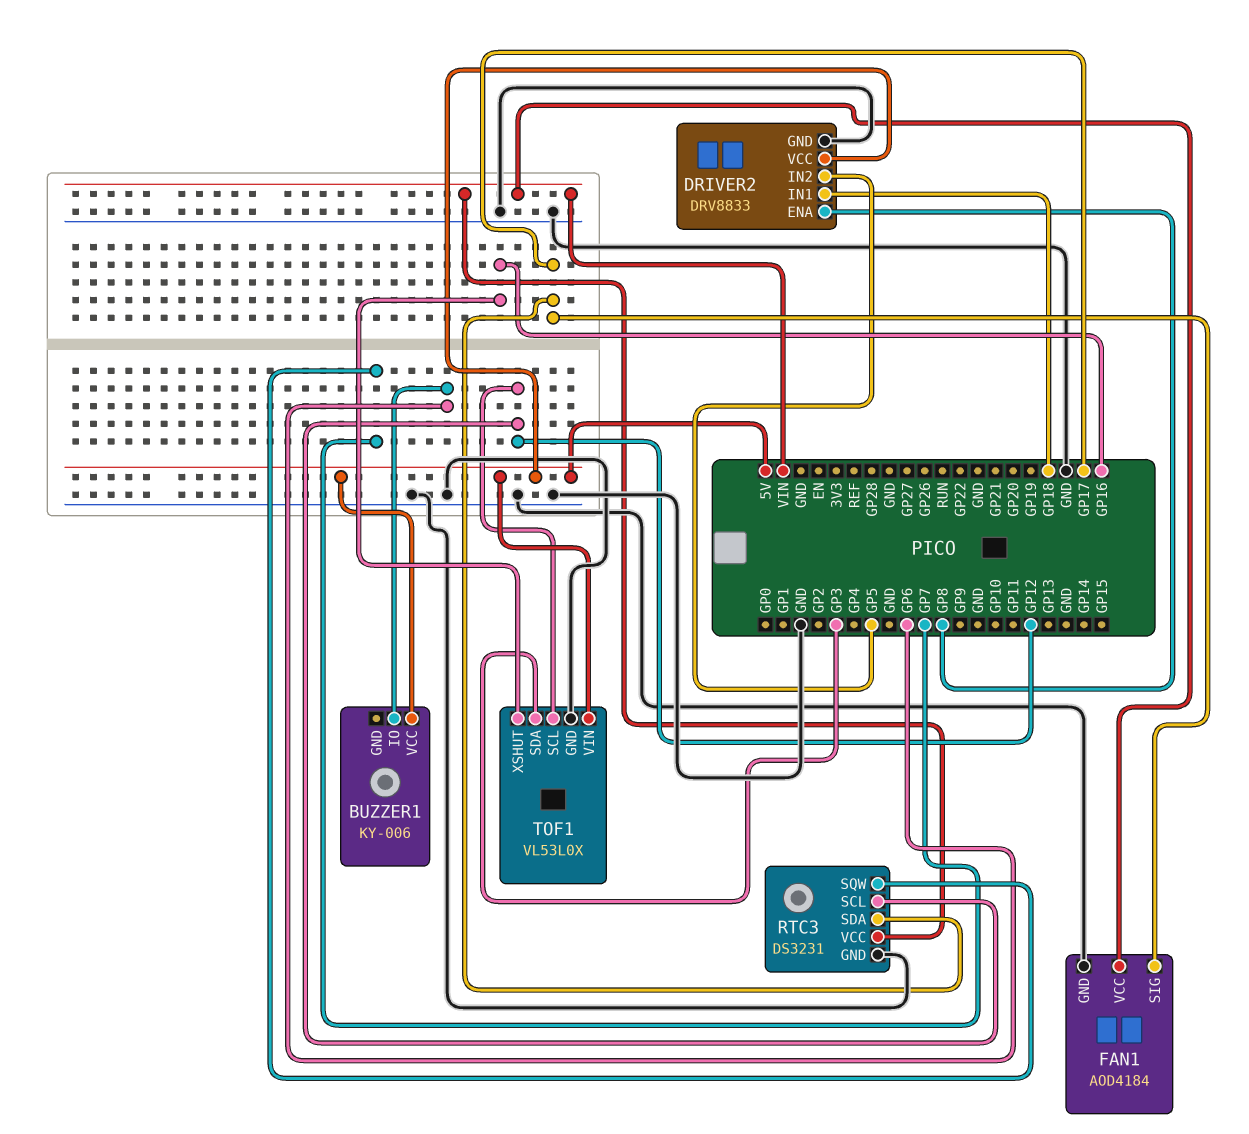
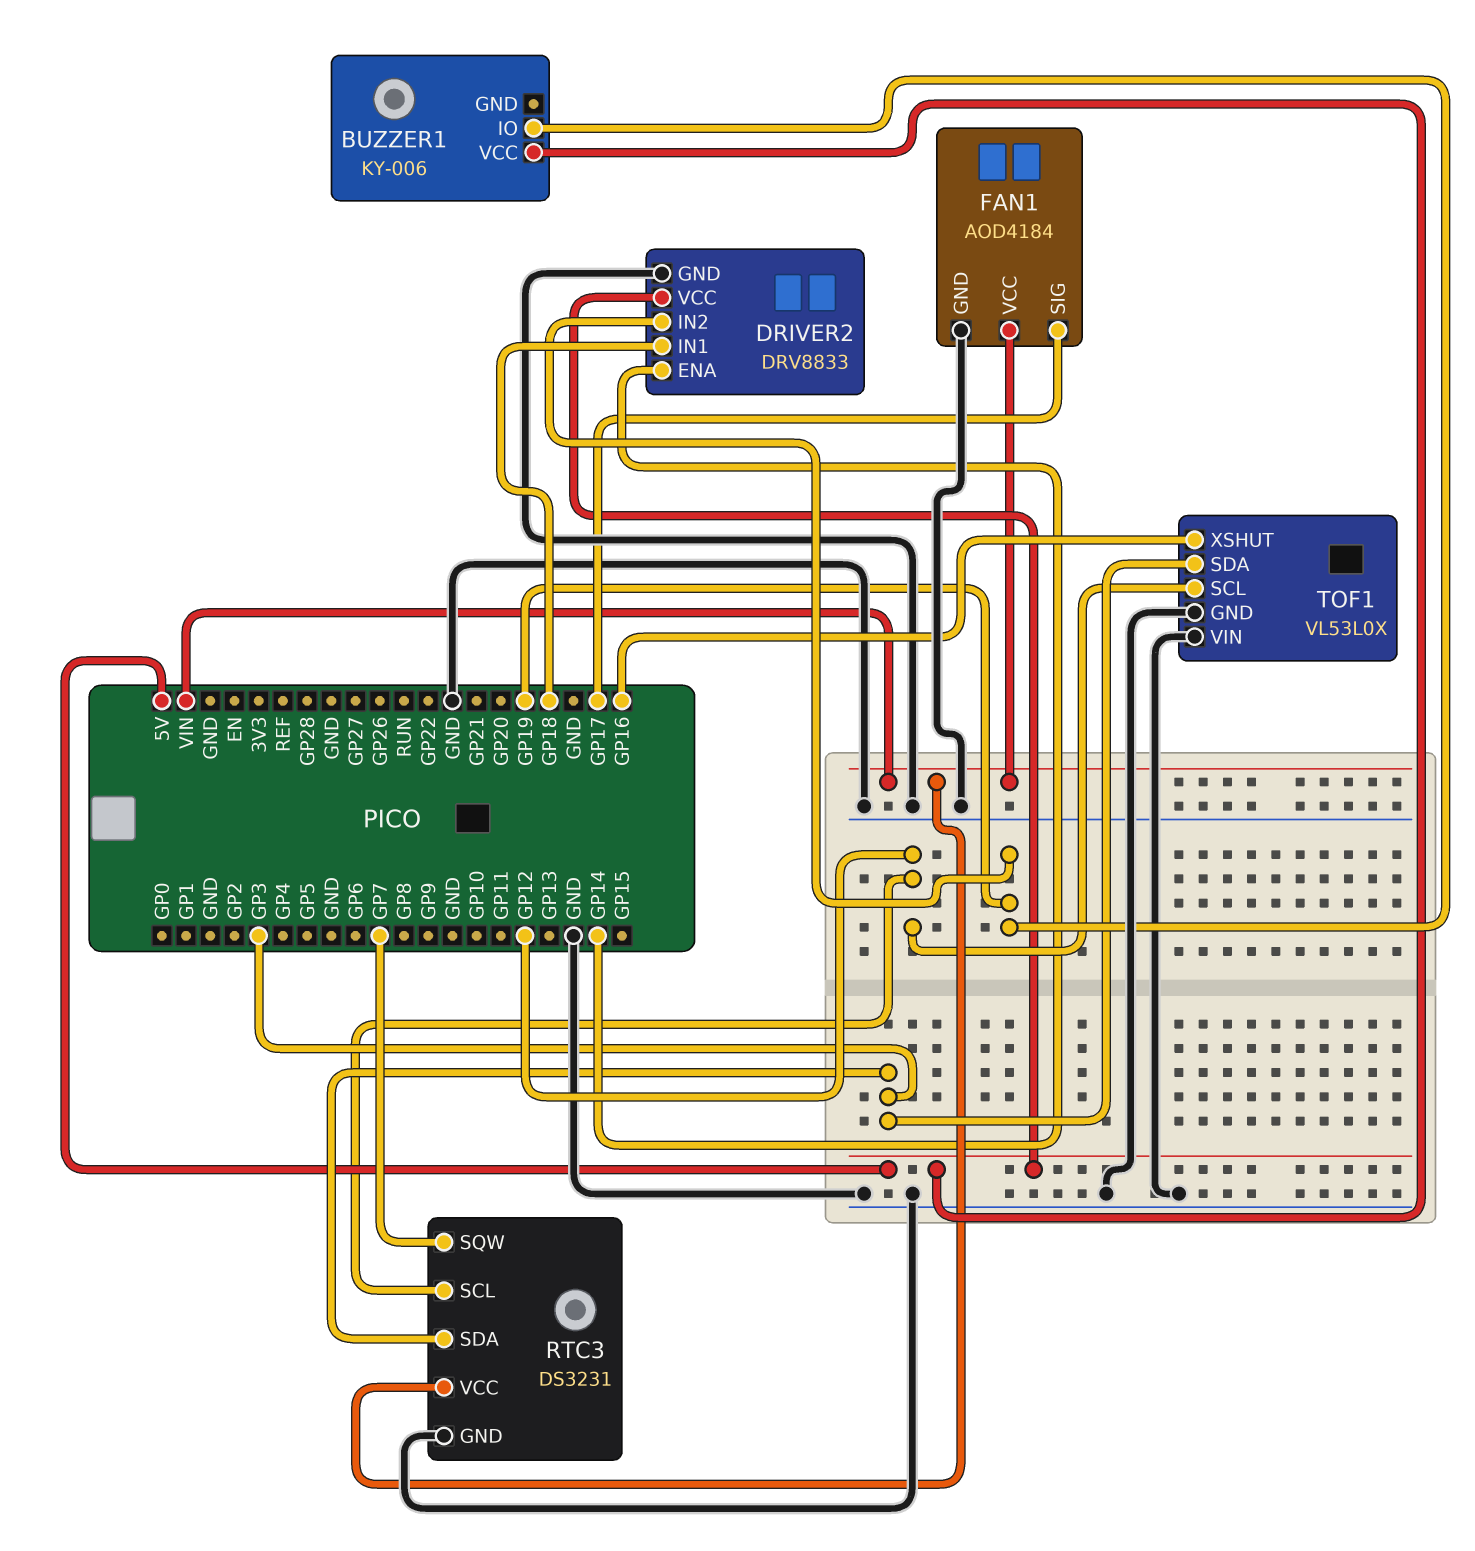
BUZZER1 pin IO: GP6 -> GP19
DRIVER2 pin ENA: GP8 -> GP14
DRIVER2 pin IN2: GP5 -> GP19
RTC3 pin SDA: GP17 -> GP3
TOF1 pin VIN: 5V -> GND

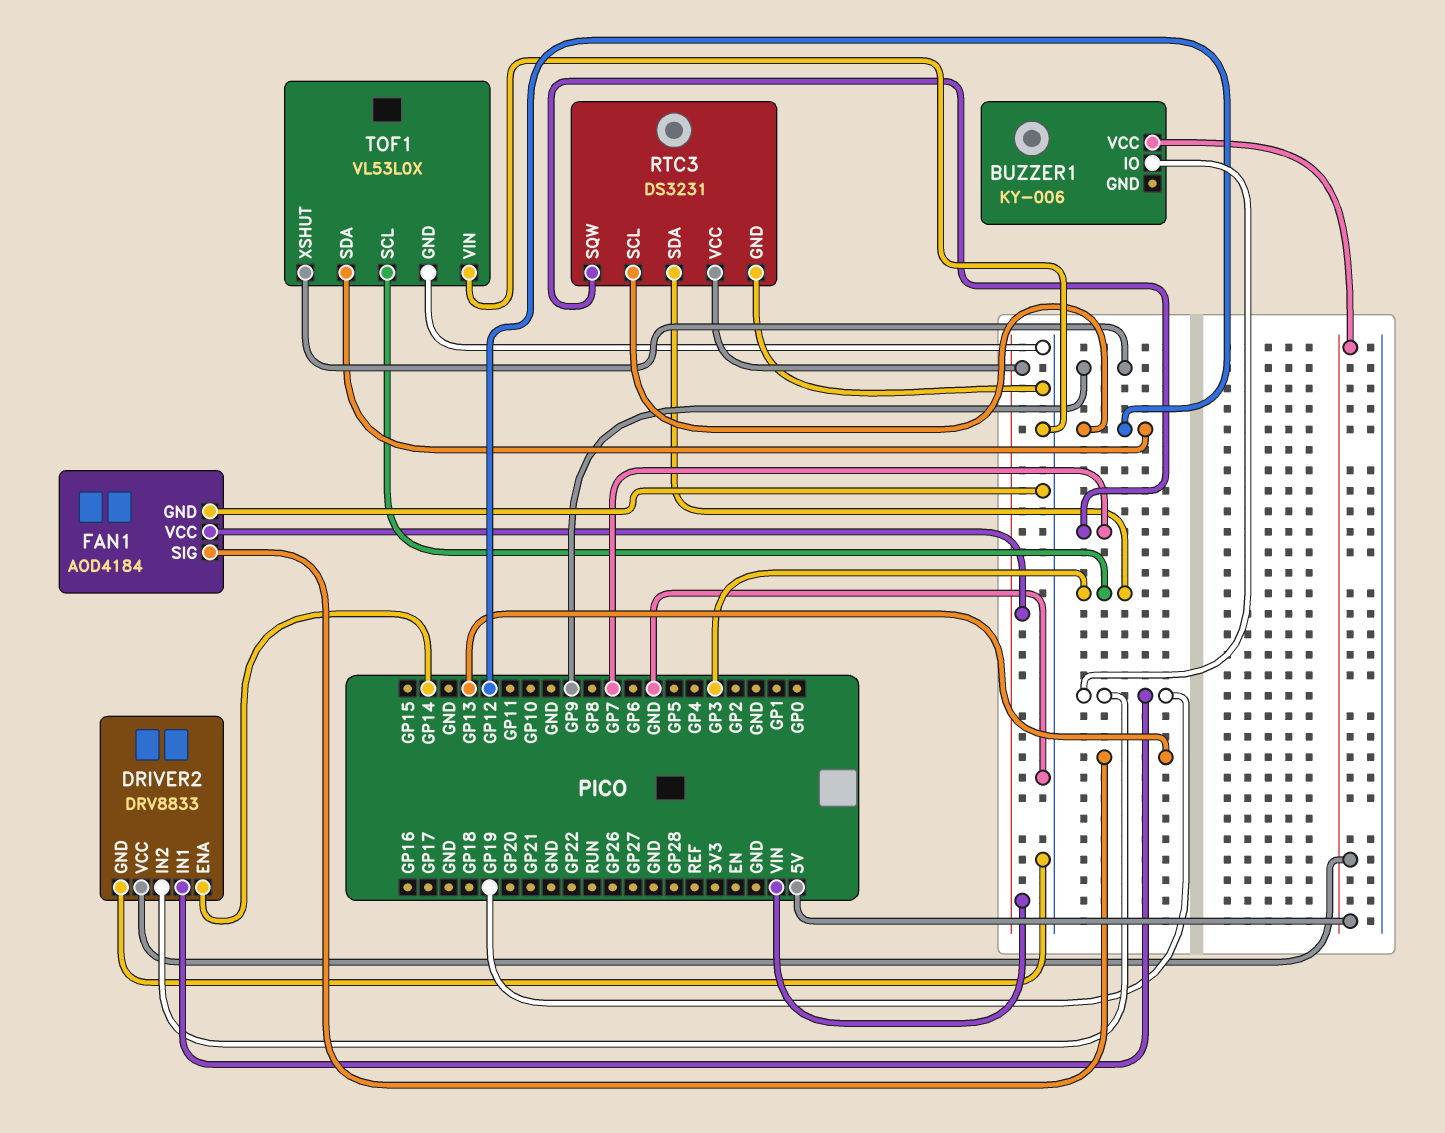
DRIVER2 pin IN1: GP18 -> GP19
FAN1 pin SIG: GP17 -> GP13
TOF1 pin SCL: GP12 -> GP3
TOF1 pin SDA: GP3 -> GP12
TOF1 pin XSHUT: GP16 -> GP9

